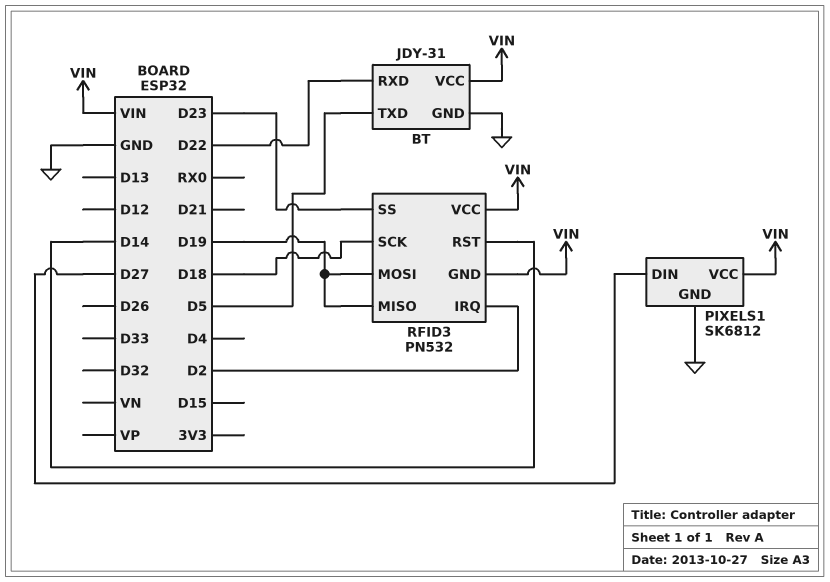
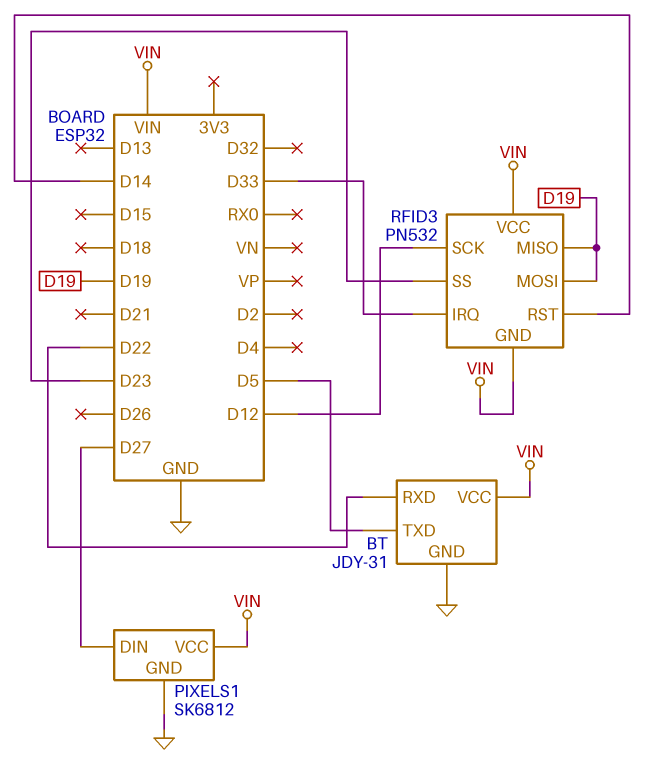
RFID3 pin IRQ: D2 -> D33
RFID3 pin SCK: D18 -> D12

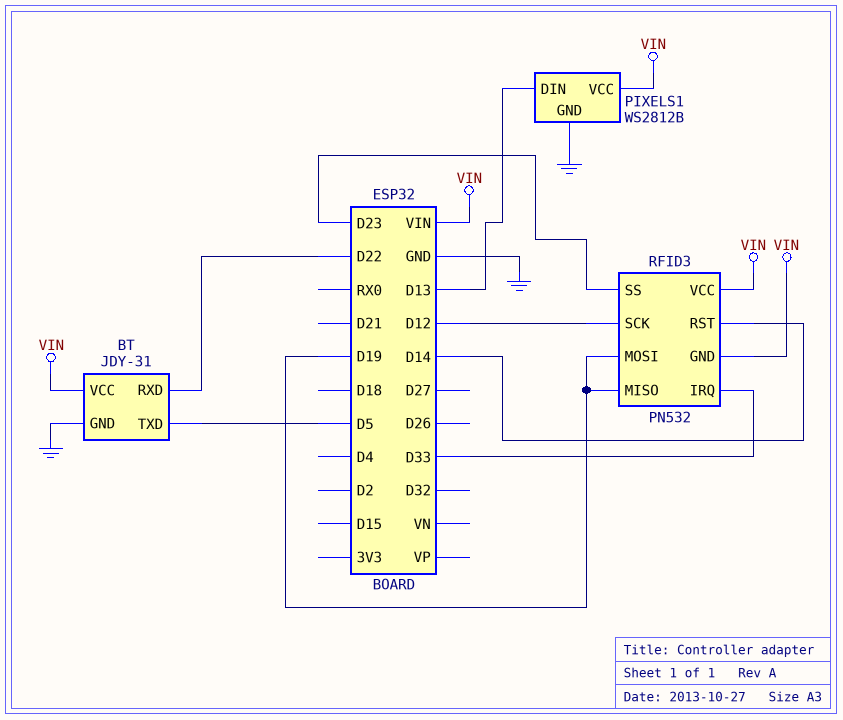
PIXELS1: SK6812 -> WS2812B
PIXELS1 pin DIN: D27 -> D13

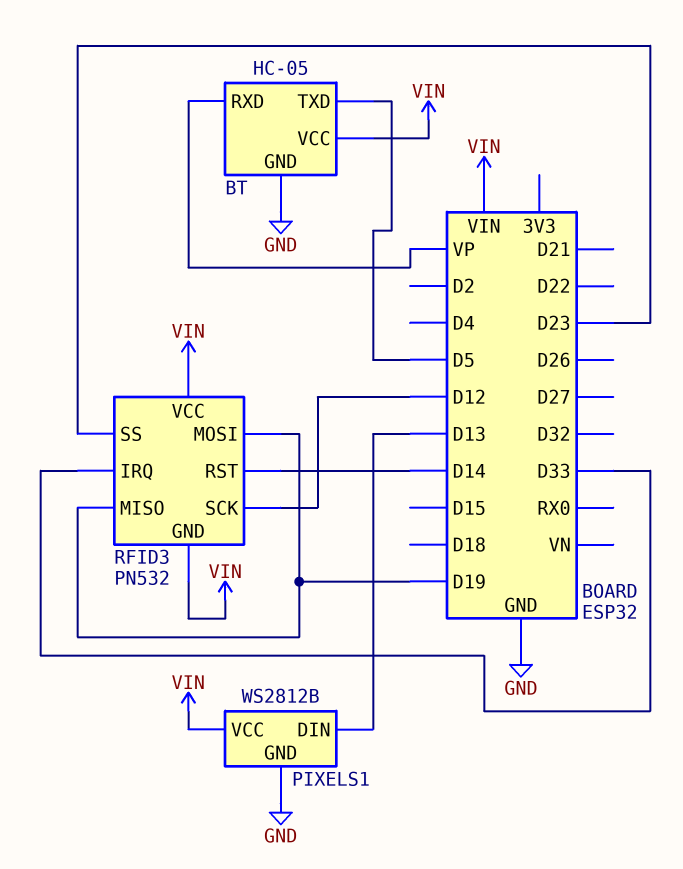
BT: JDY-31 -> HC-05
BT pin RXD: D22 -> VP

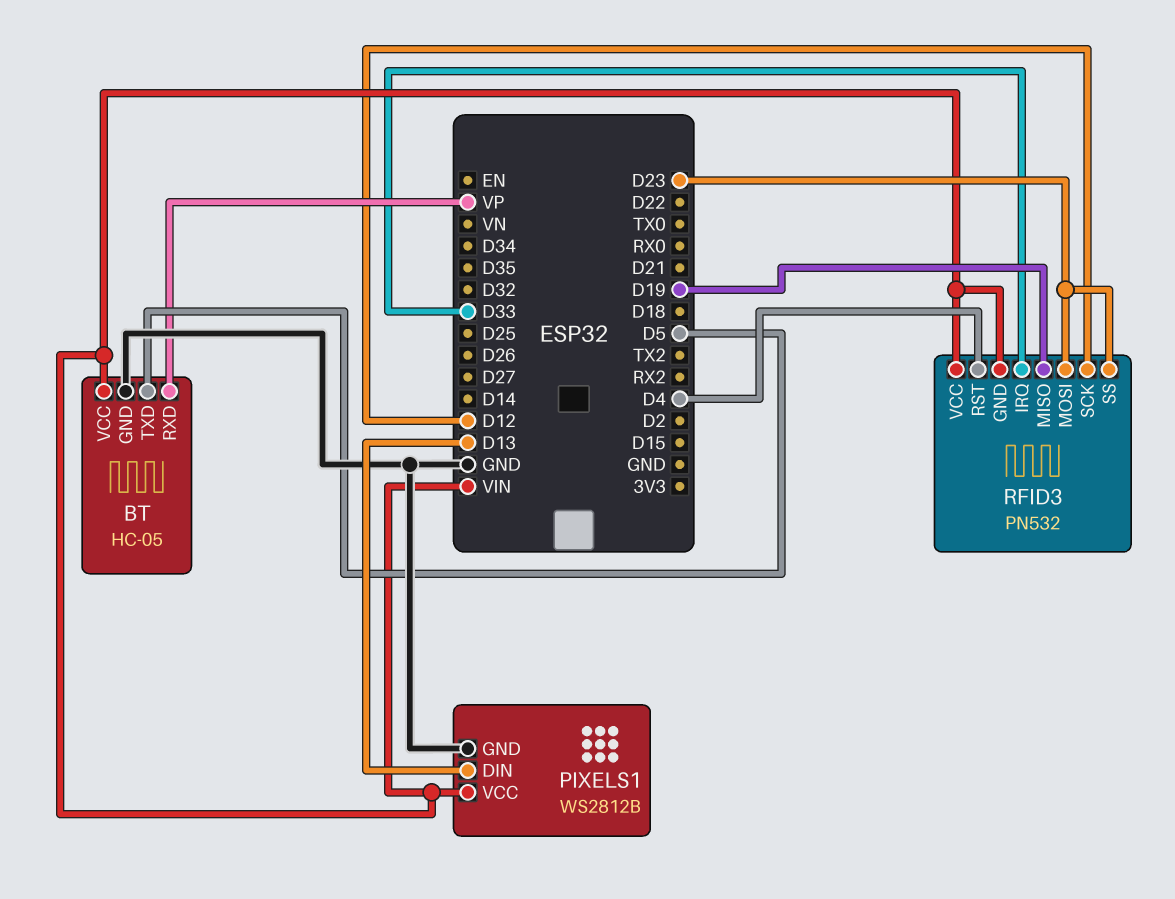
RFID3 pin MOSI: D19 -> D23
RFID3 pin RST: D14 -> D4

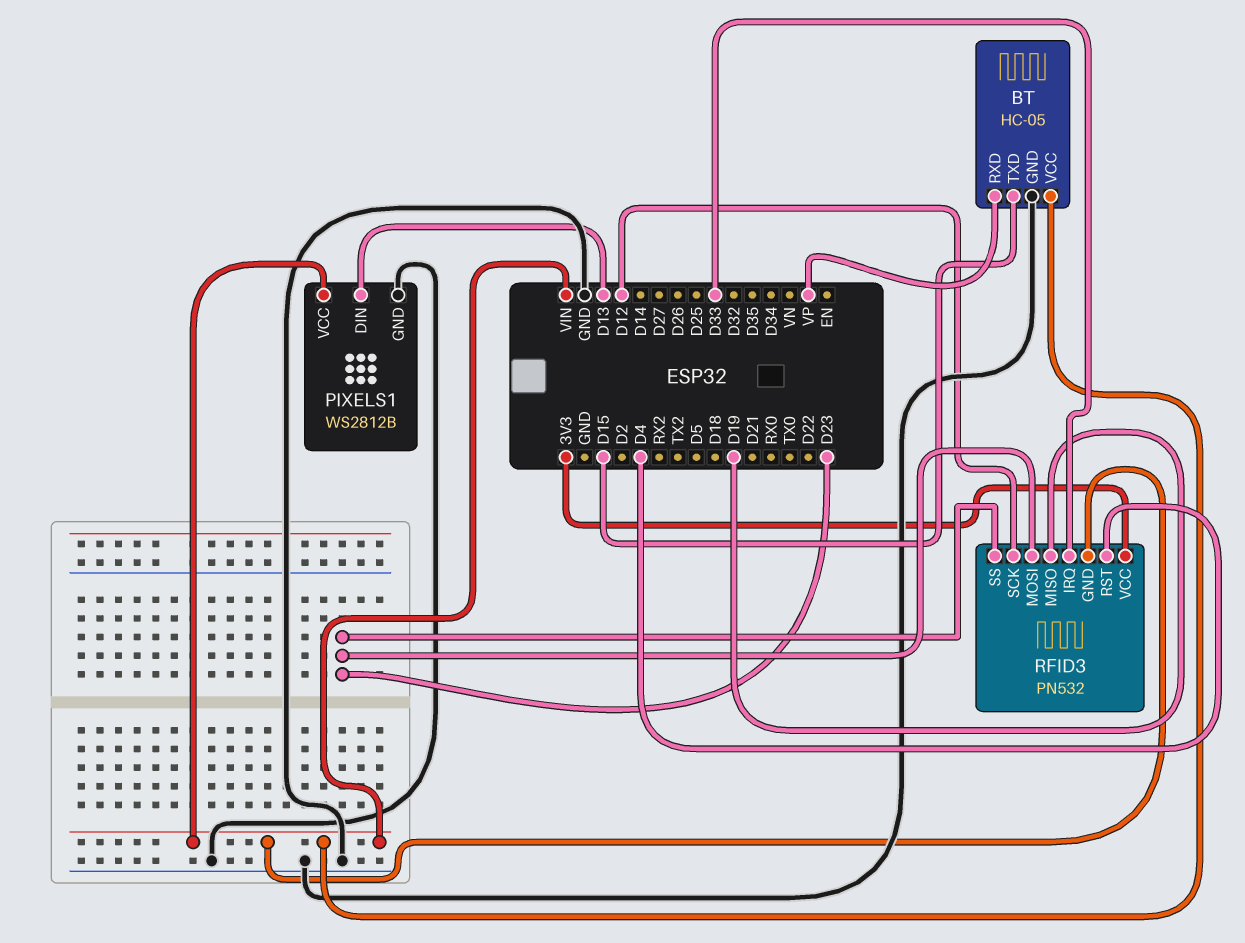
BT pin TXD: D5 -> D15
RFID3 pin VCC: VIN -> 3V3

